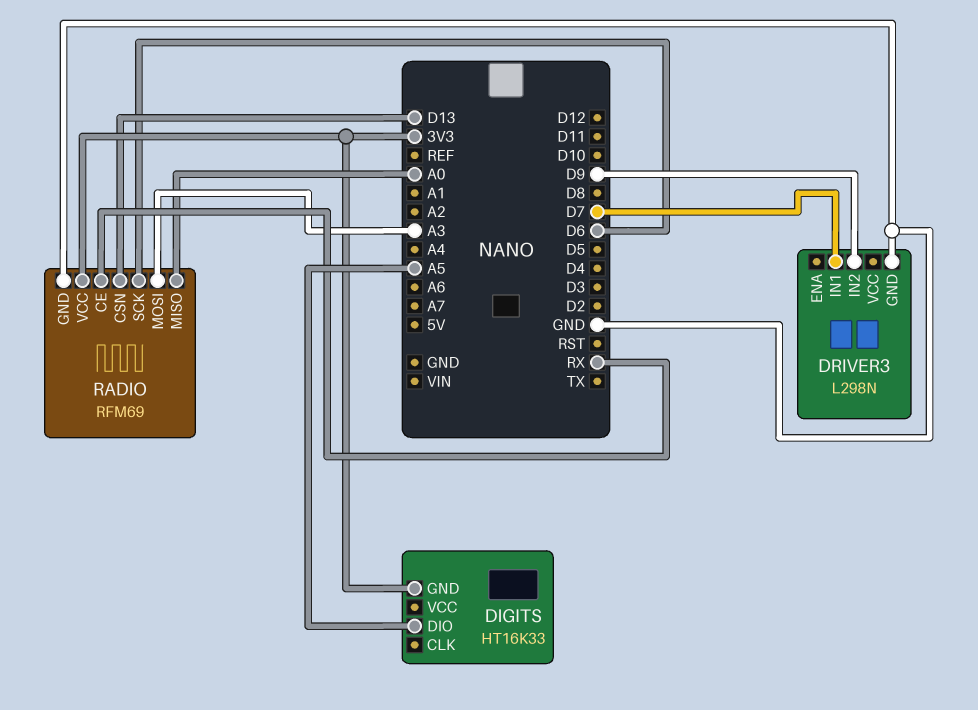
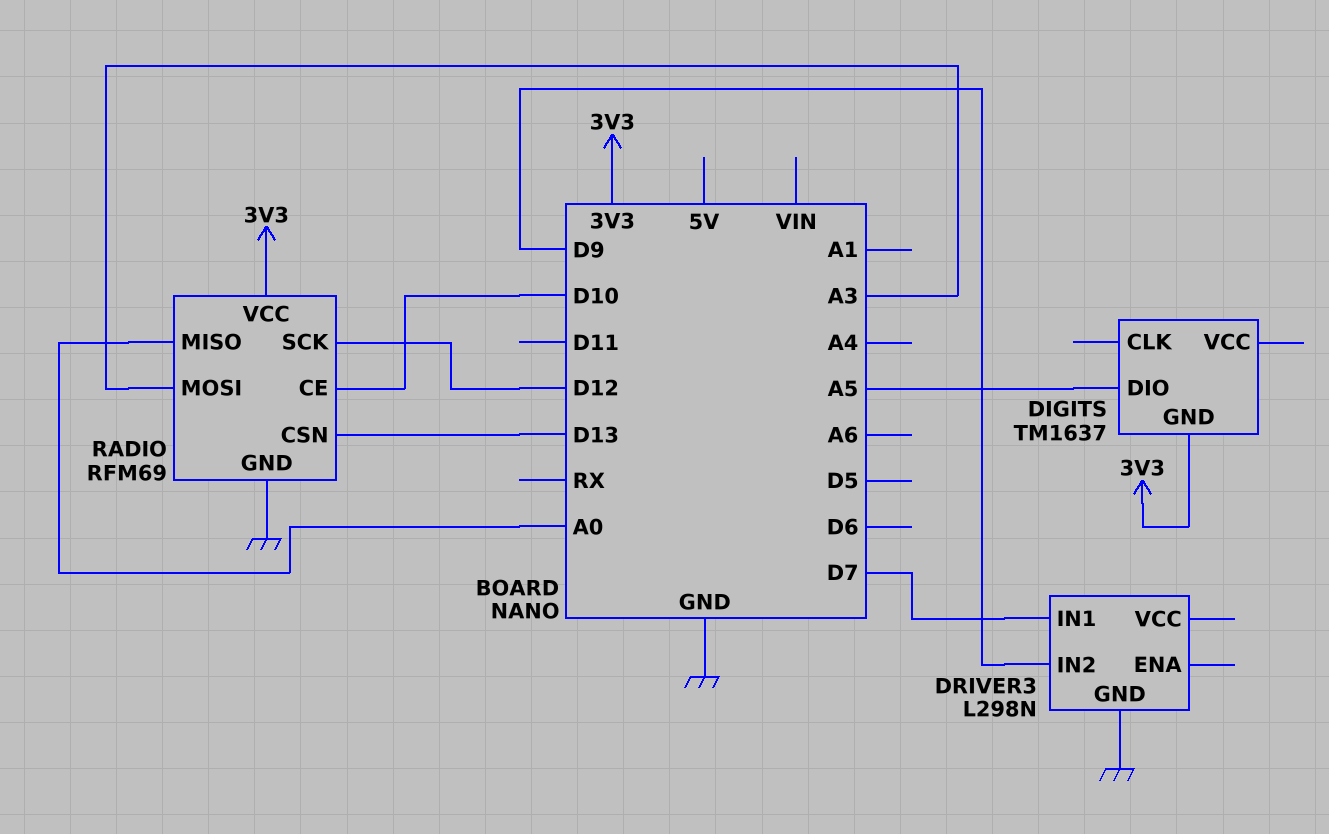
DIGITS: HT16K33 -> TM1637
RADIO pin CE: RX -> D10
RADIO pin SCK: D6 -> D12

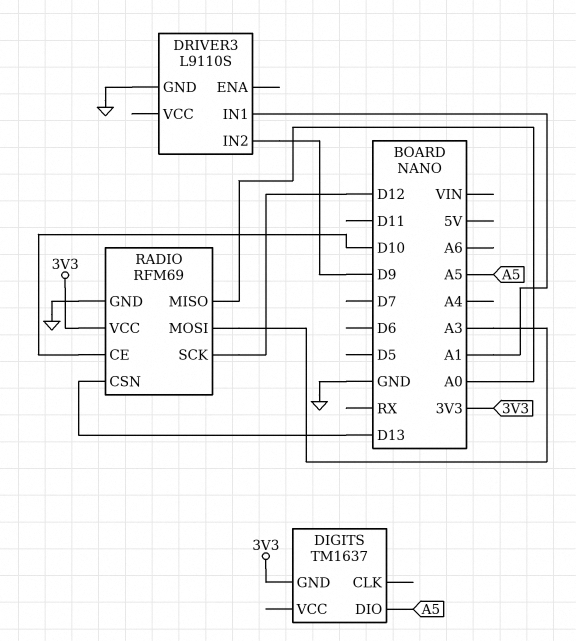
DRIVER3: L298N -> L9110S
DRIVER3 pin IN1: D7 -> A1

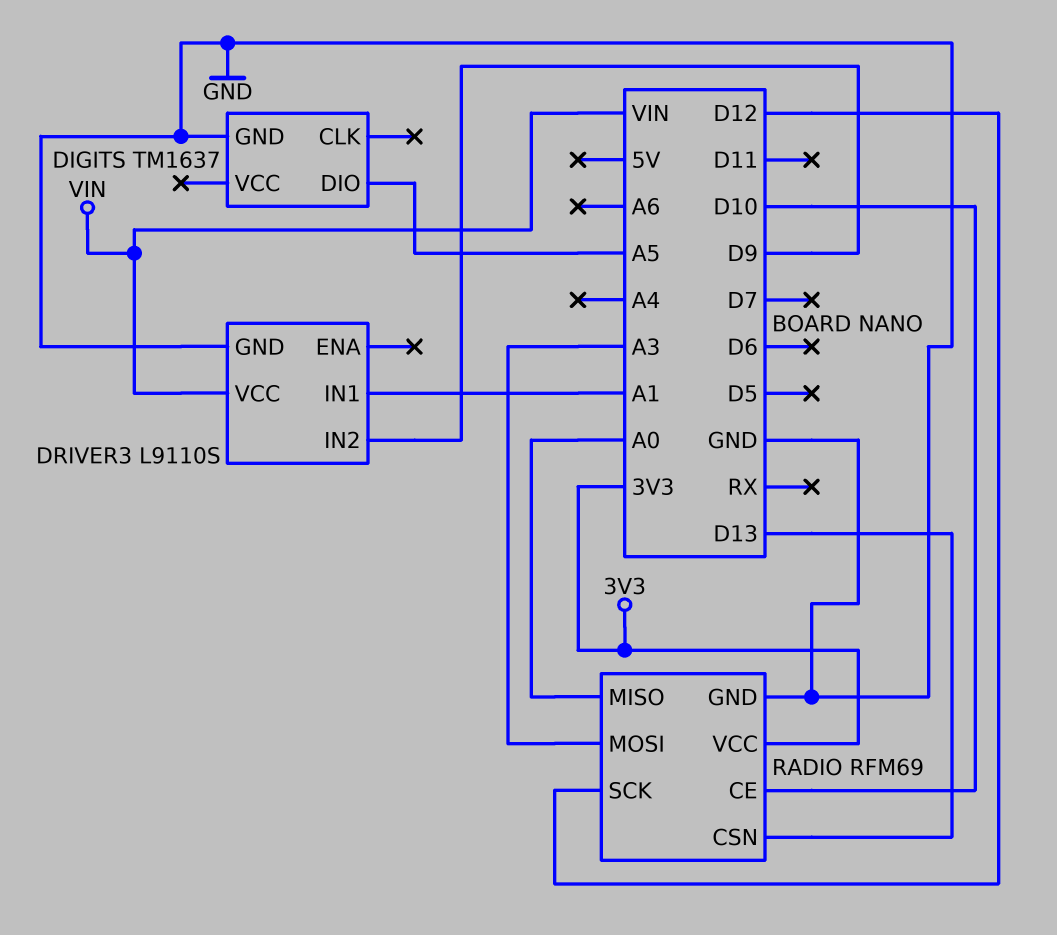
DIGITS pin GND: 3V3 -> GND
DRIVER3 pin VCC: none -> VIN

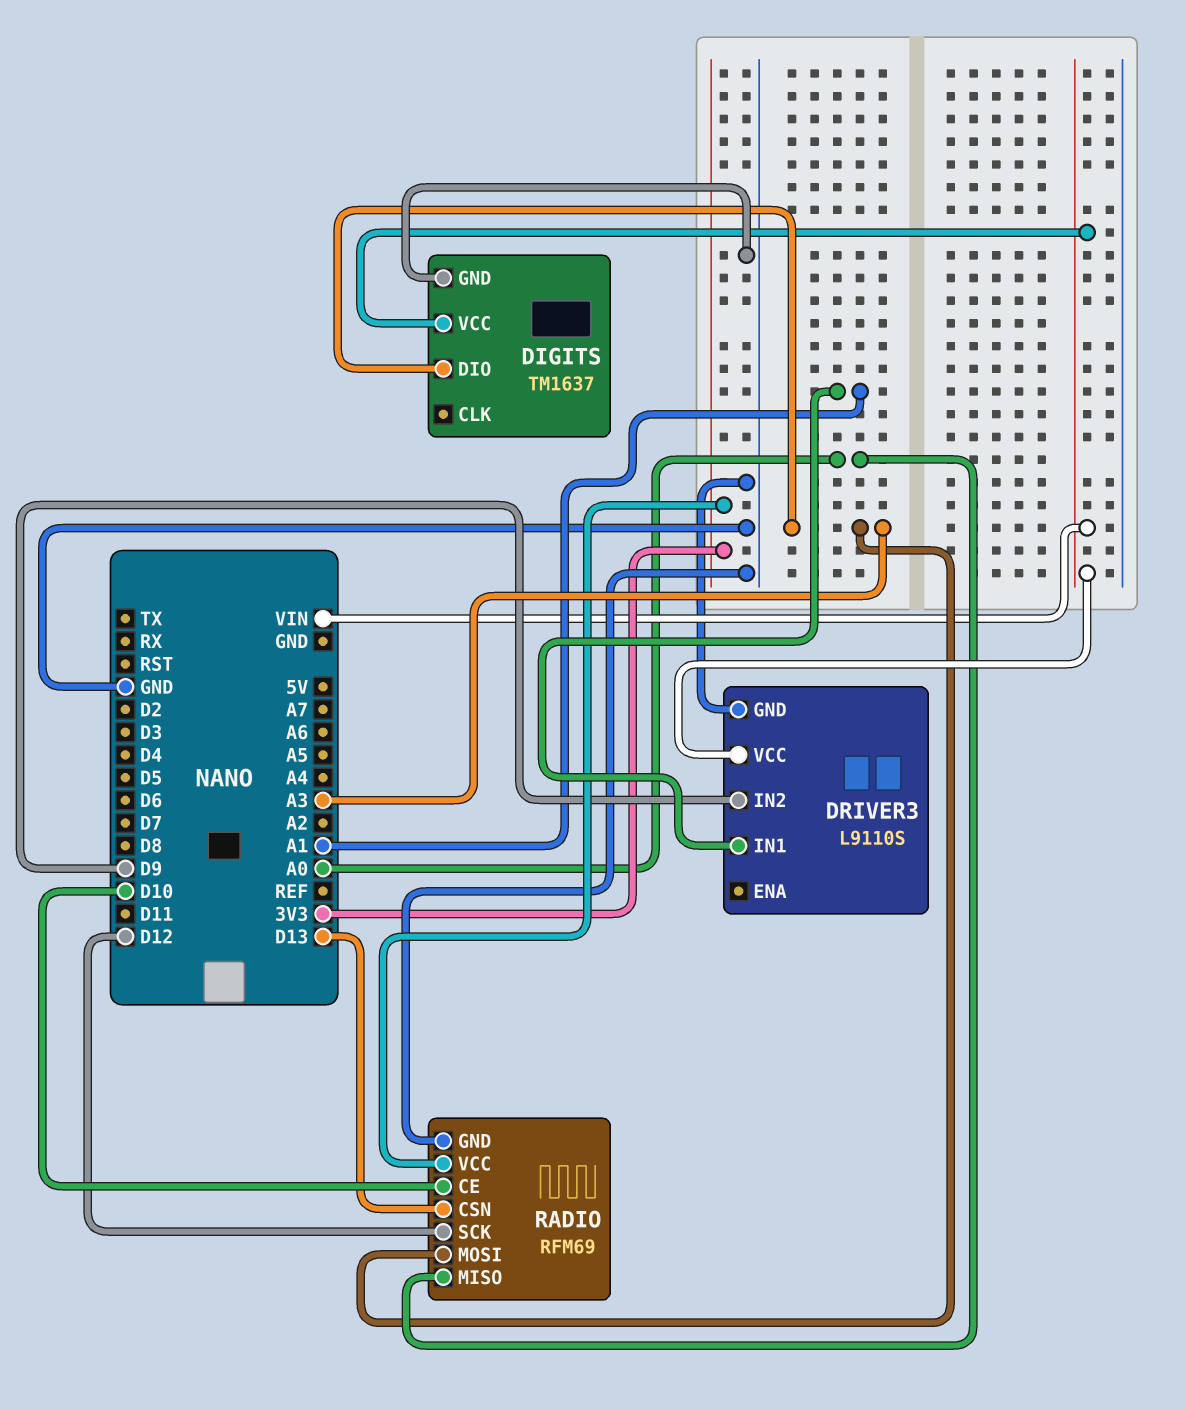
DIGITS pin DIO: A5 -> A3
DIGITS pin VCC: none -> VIN

